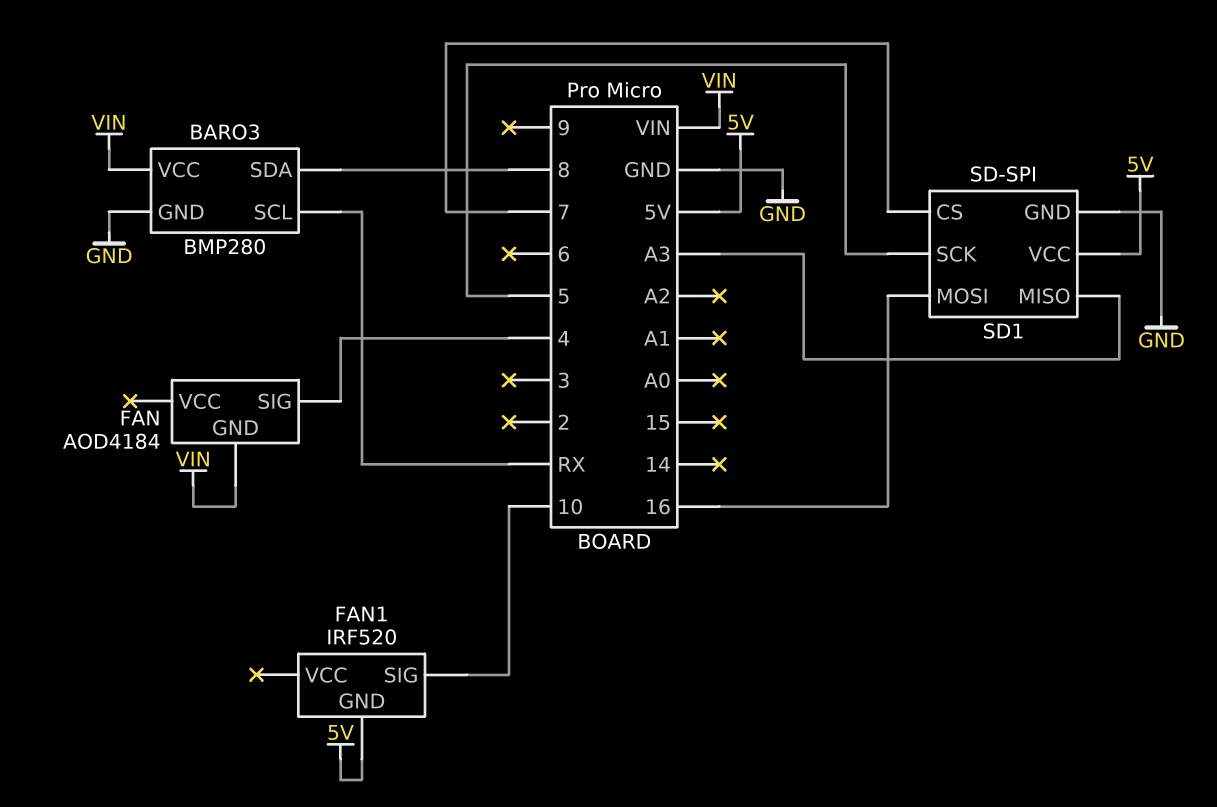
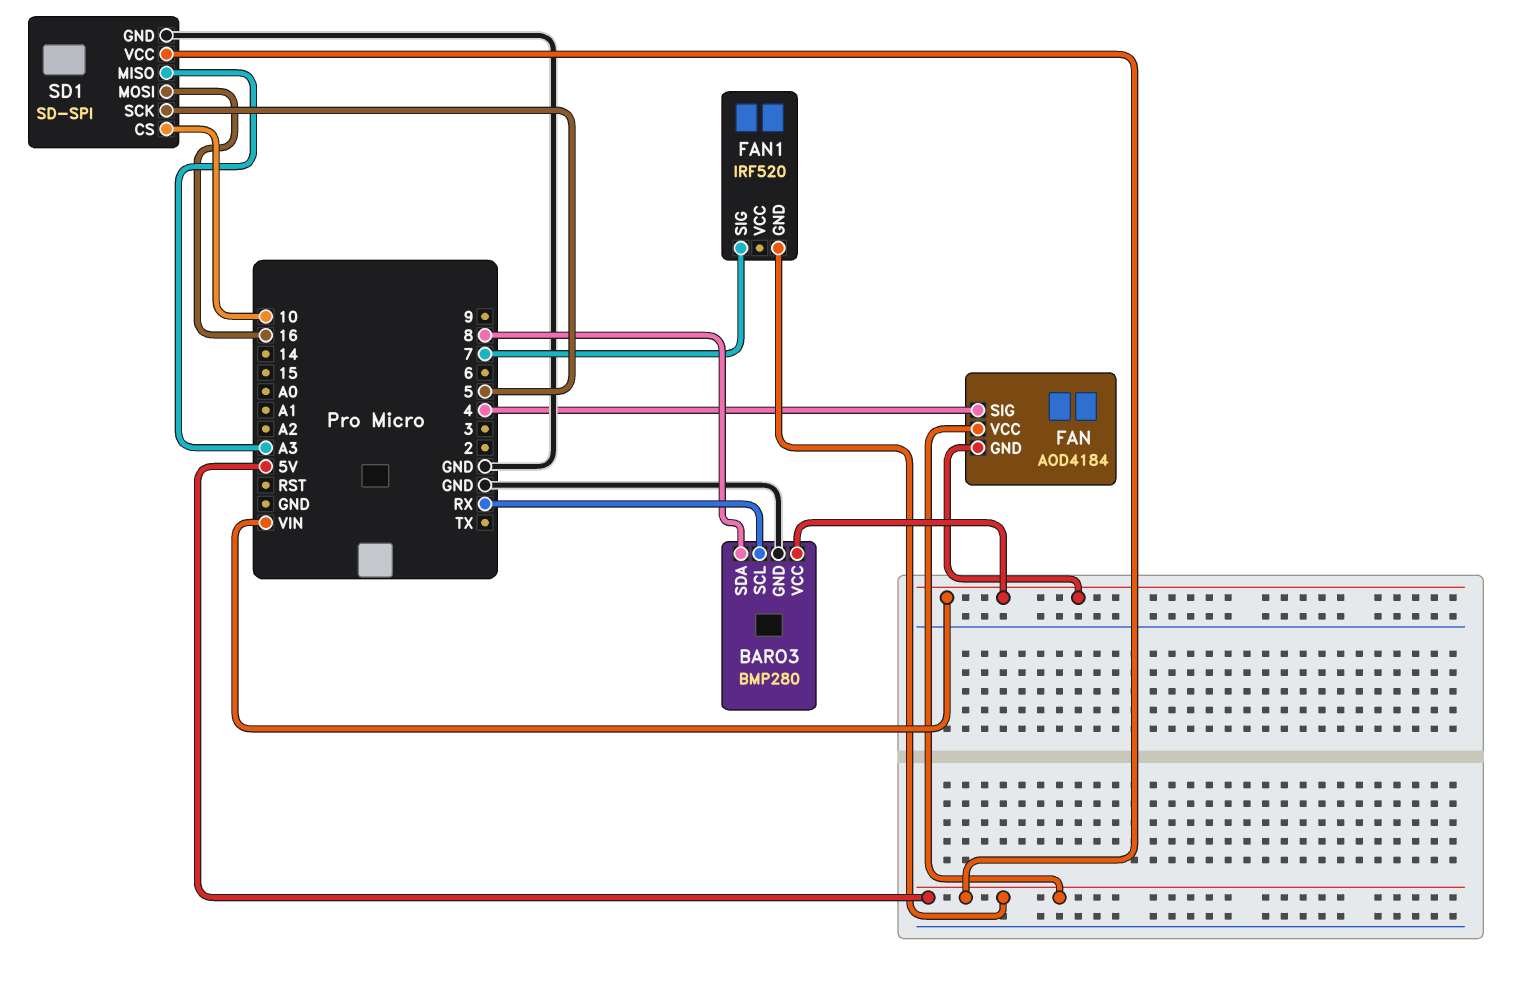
FAN pin VCC: none -> 5V
FAN1 pin SIG: 10 -> 7
SD1 pin CS: 7 -> 10

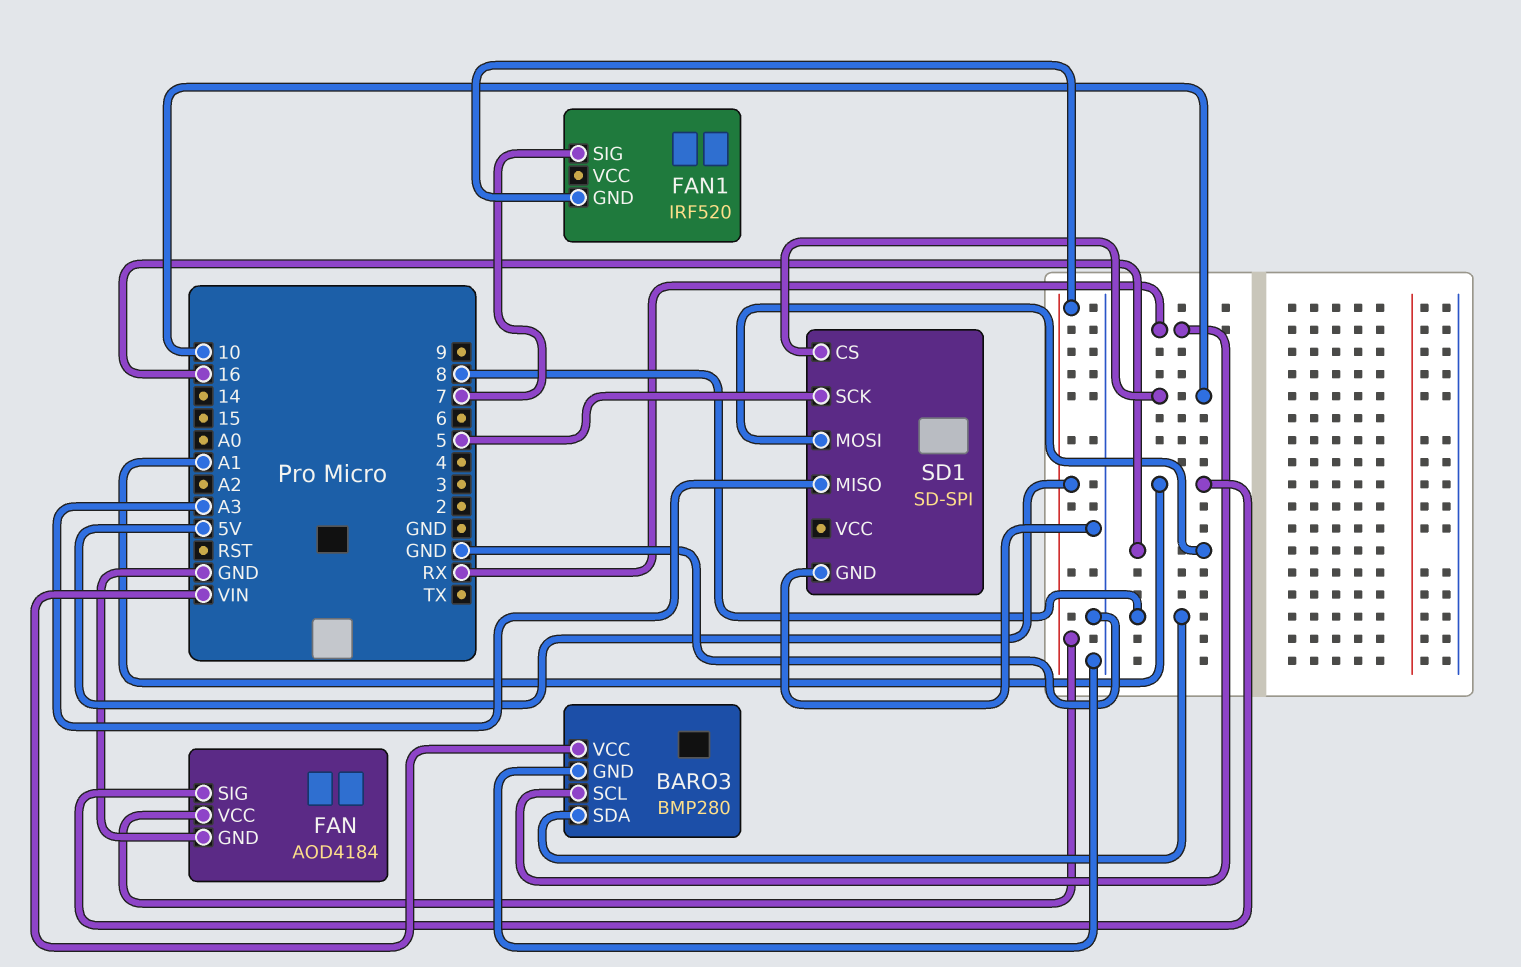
FAN pin GND: VIN -> GND
FAN pin SIG: 4 -> A1
SD1 pin VCC: 5V -> none

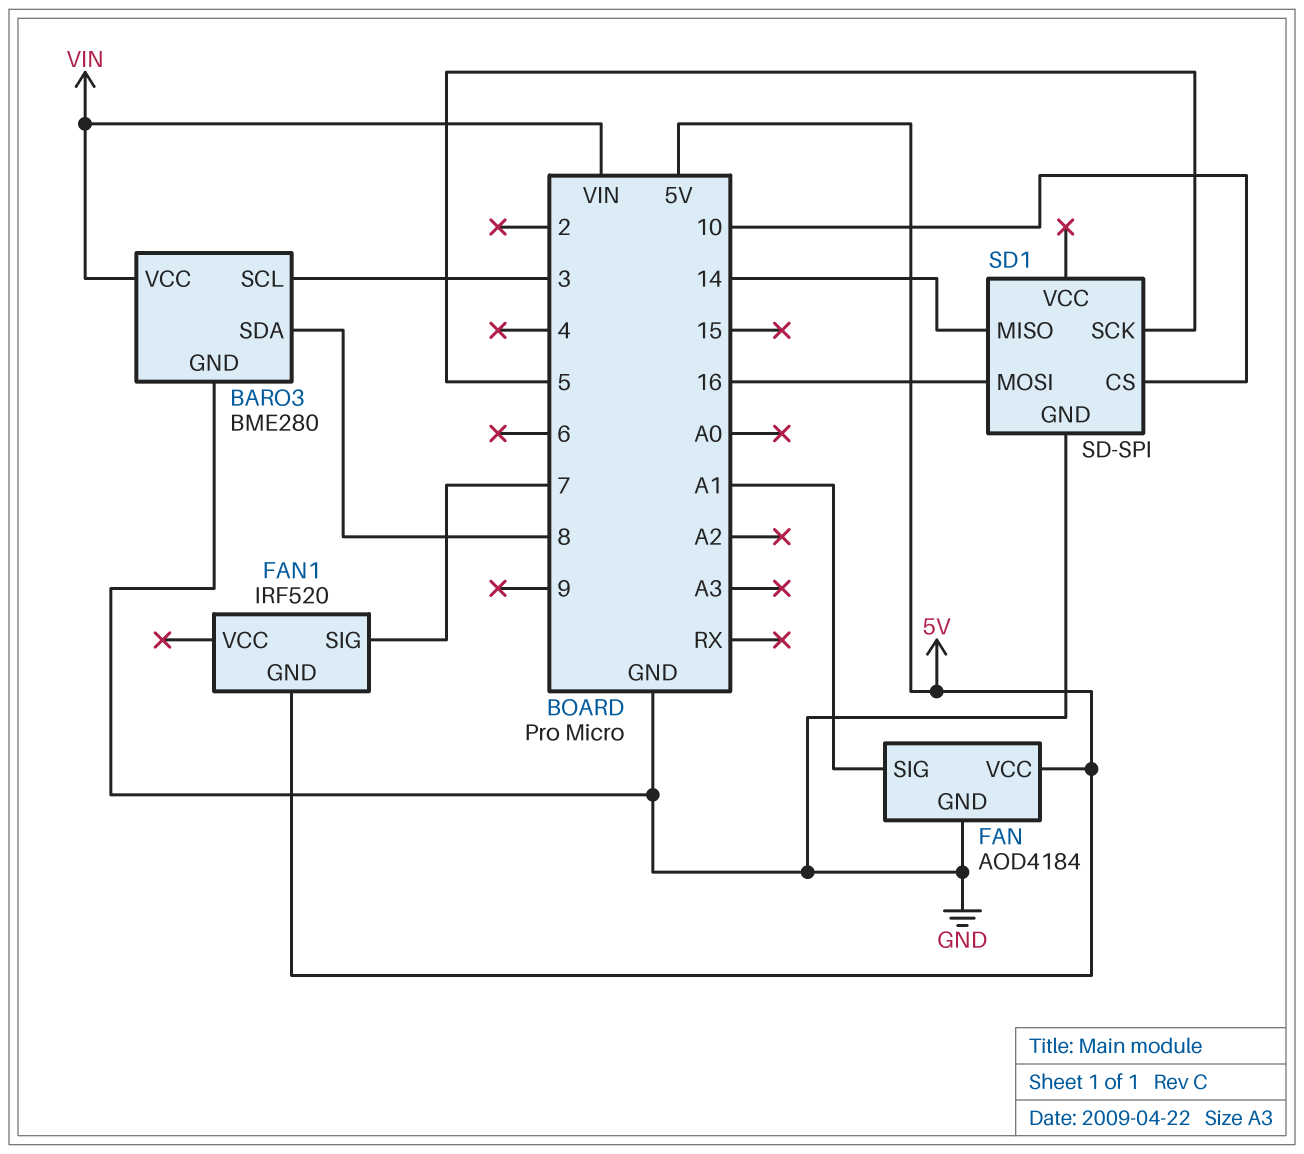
BARO3: BMP280 -> BME280
BARO3 pin SCL: RX -> 3
SD1 pin MISO: A3 -> 14

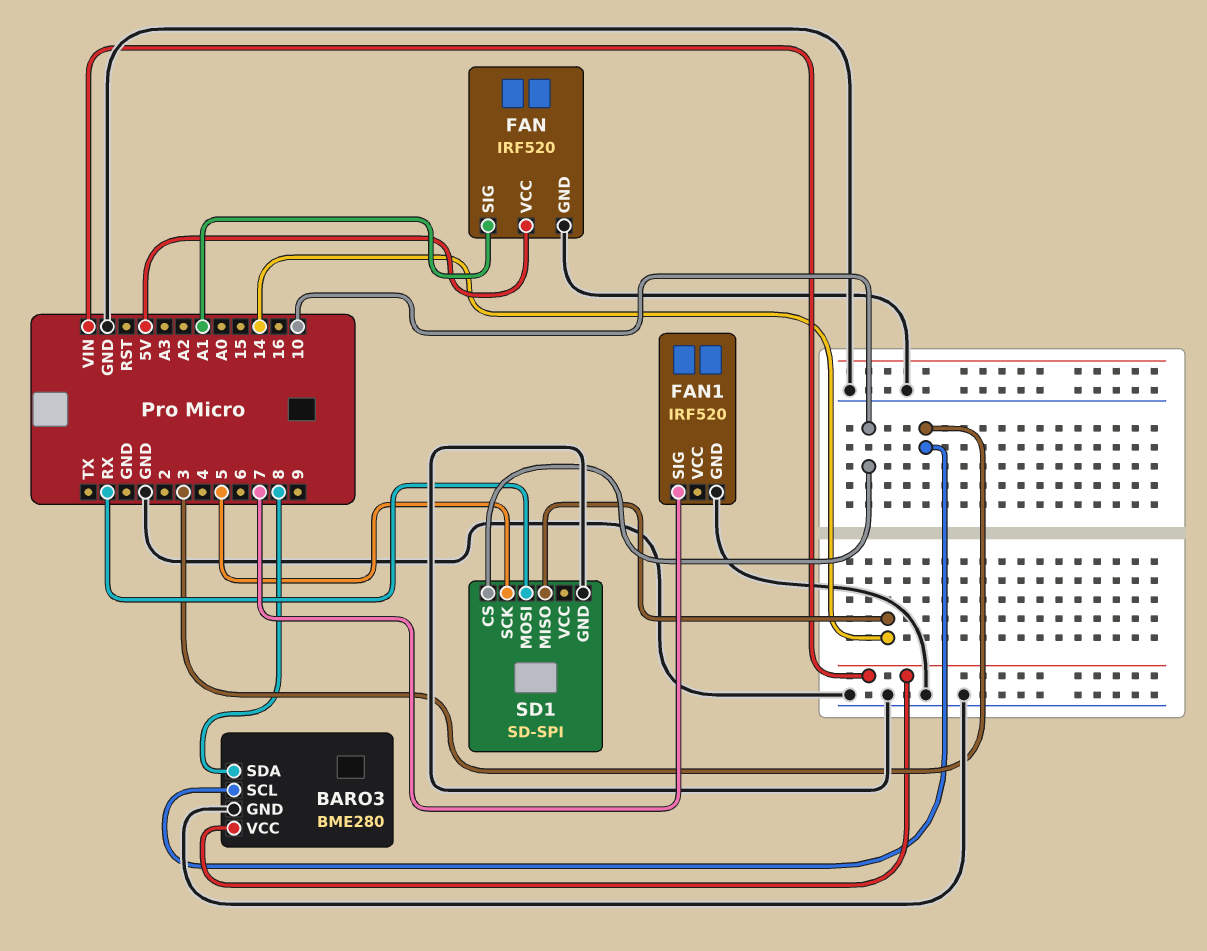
FAN: AOD4184 -> IRF520
FAN1 pin GND: 5V -> GND
SD1 pin MOSI: 16 -> RX

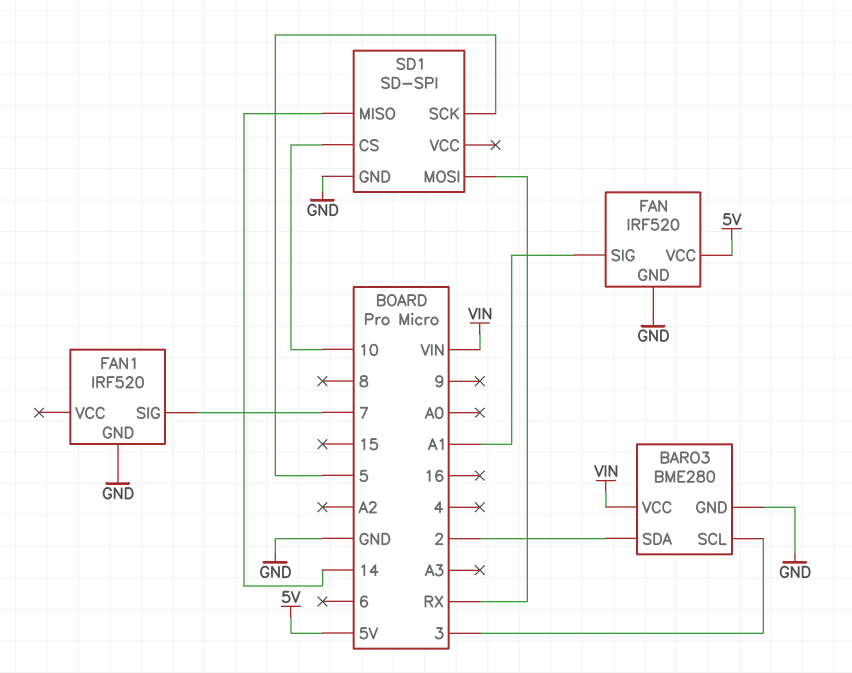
BARO3 pin SDA: 8 -> 2

